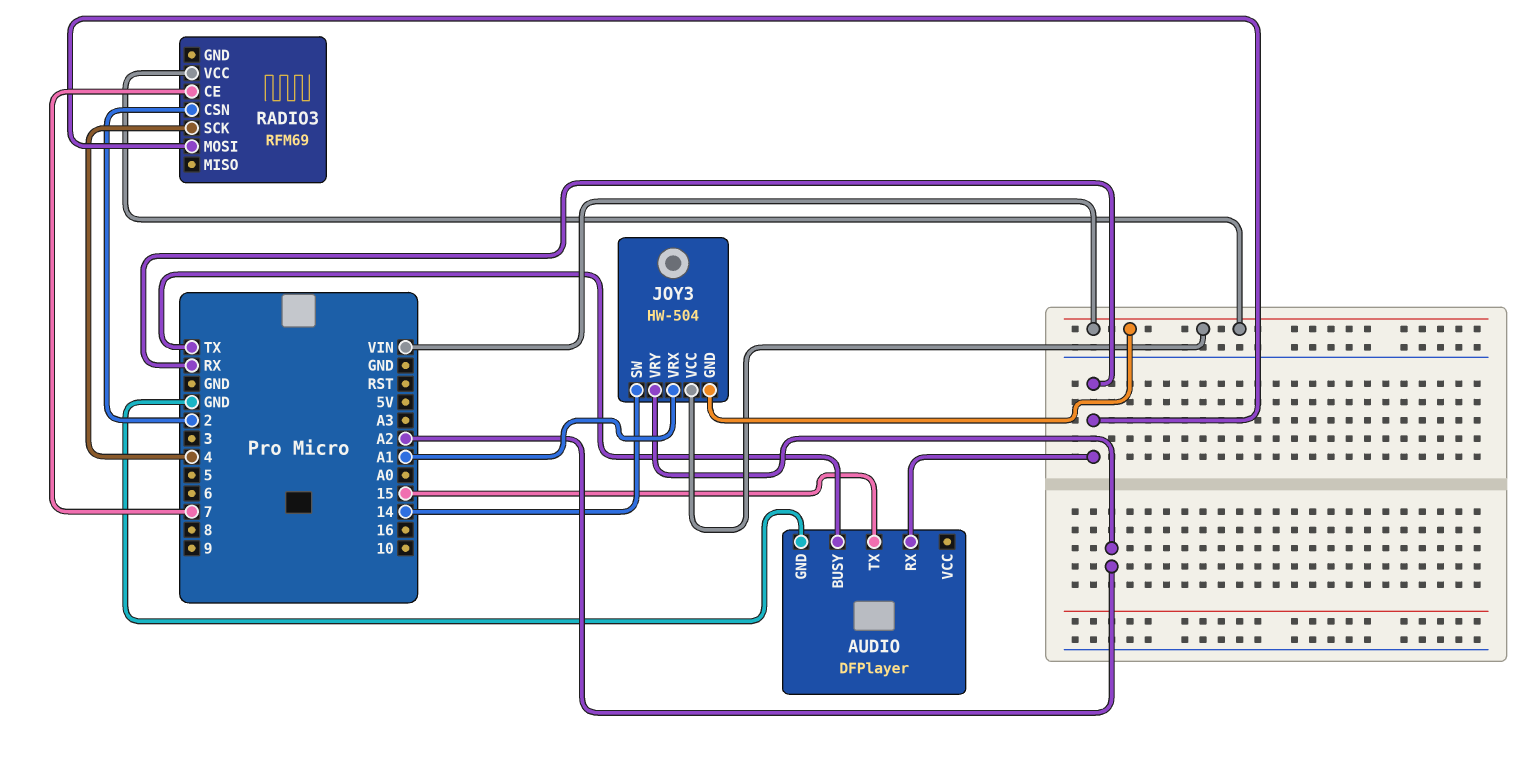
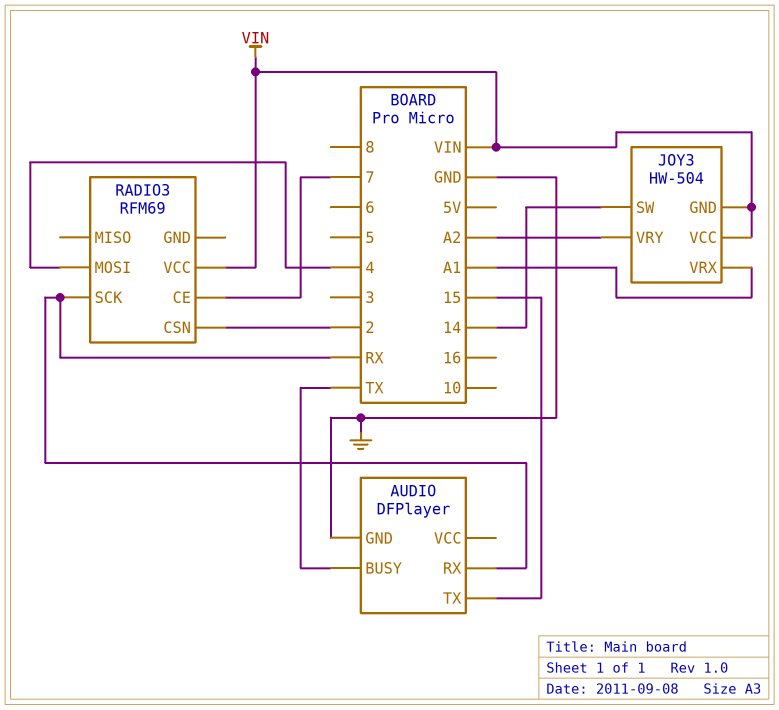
RADIO3 pin MOSI: RX -> 4
RADIO3 pin SCK: 4 -> RX

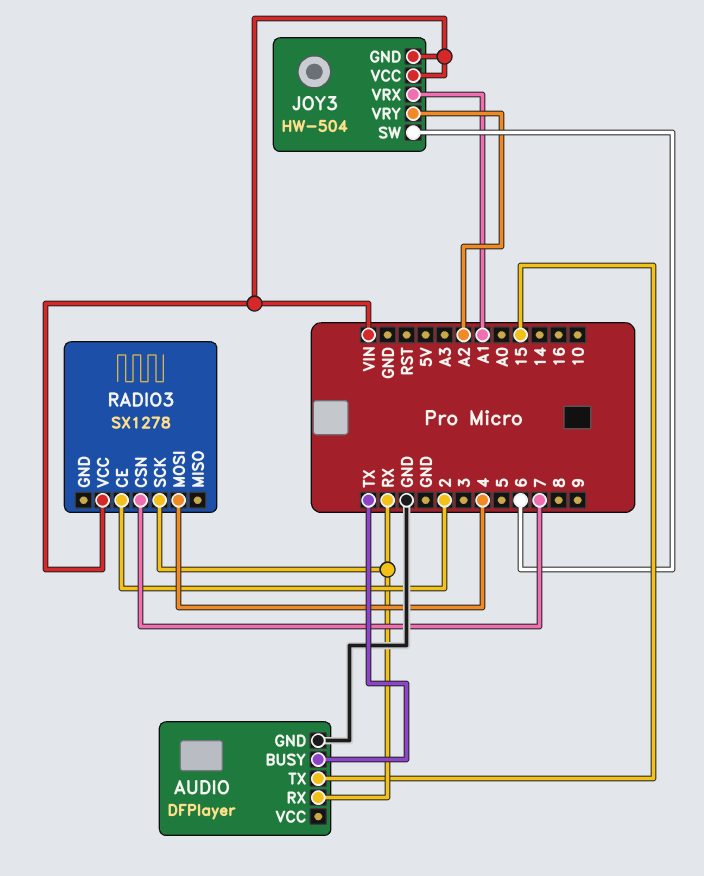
JOY3 pin SW: 14 -> 6
RADIO3: RFM69 -> SX1278
RADIO3 pin CE: 7 -> 2
RADIO3 pin CSN: 2 -> 7

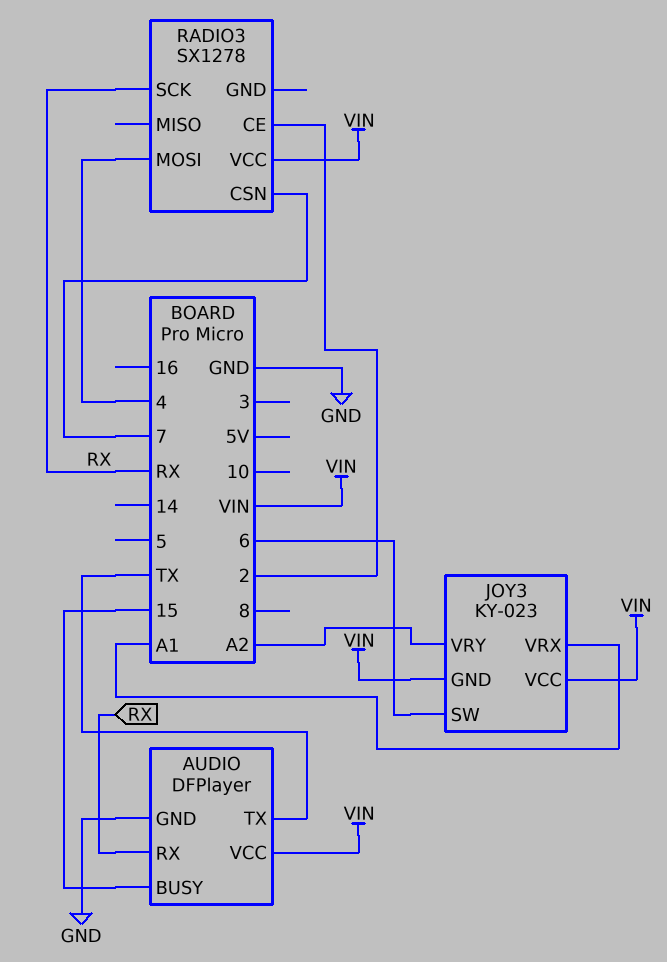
AUDIO pin BUSY: TX -> 15
AUDIO pin TX: 15 -> TX
AUDIO pin VCC: none -> VIN
JOY3: HW-504 -> KY-023

